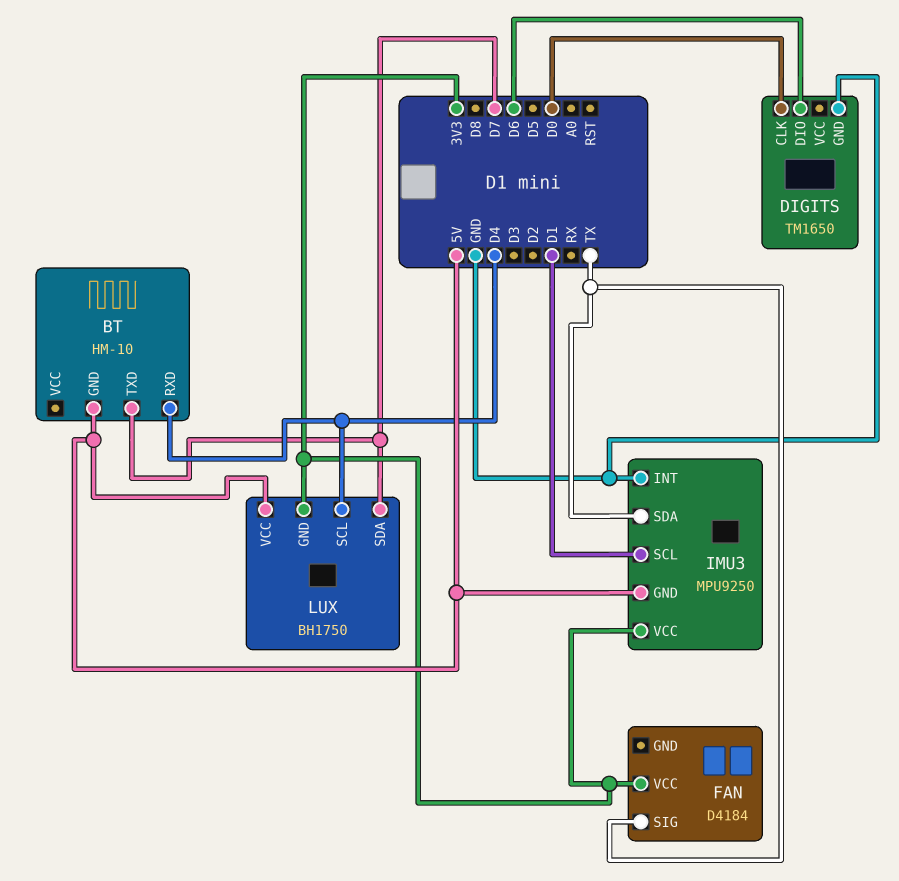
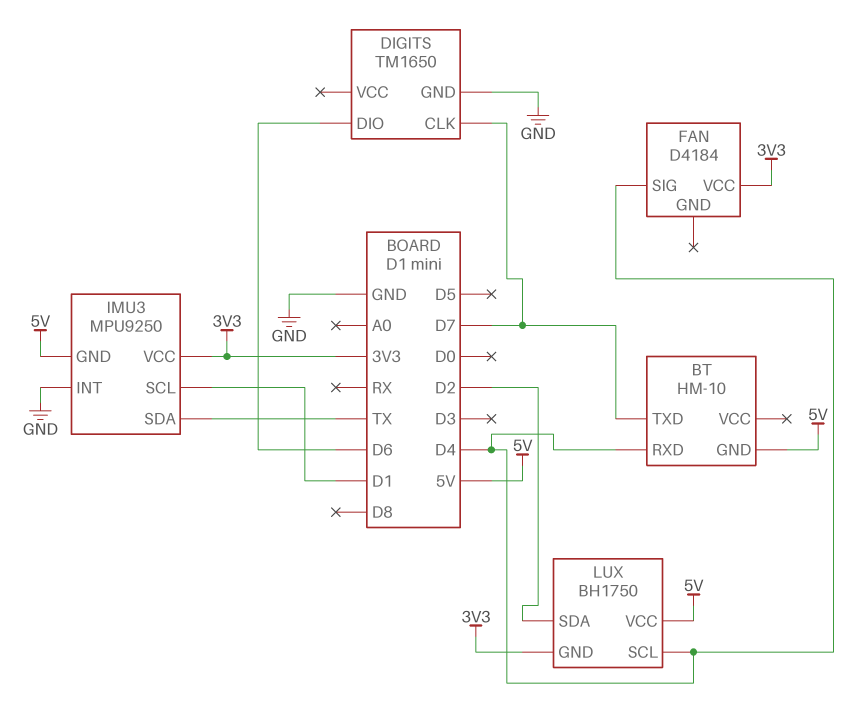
DIGITS pin CLK: D0 -> D7
FAN pin SIG: TX -> D4
LUX pin SDA: D7 -> D2

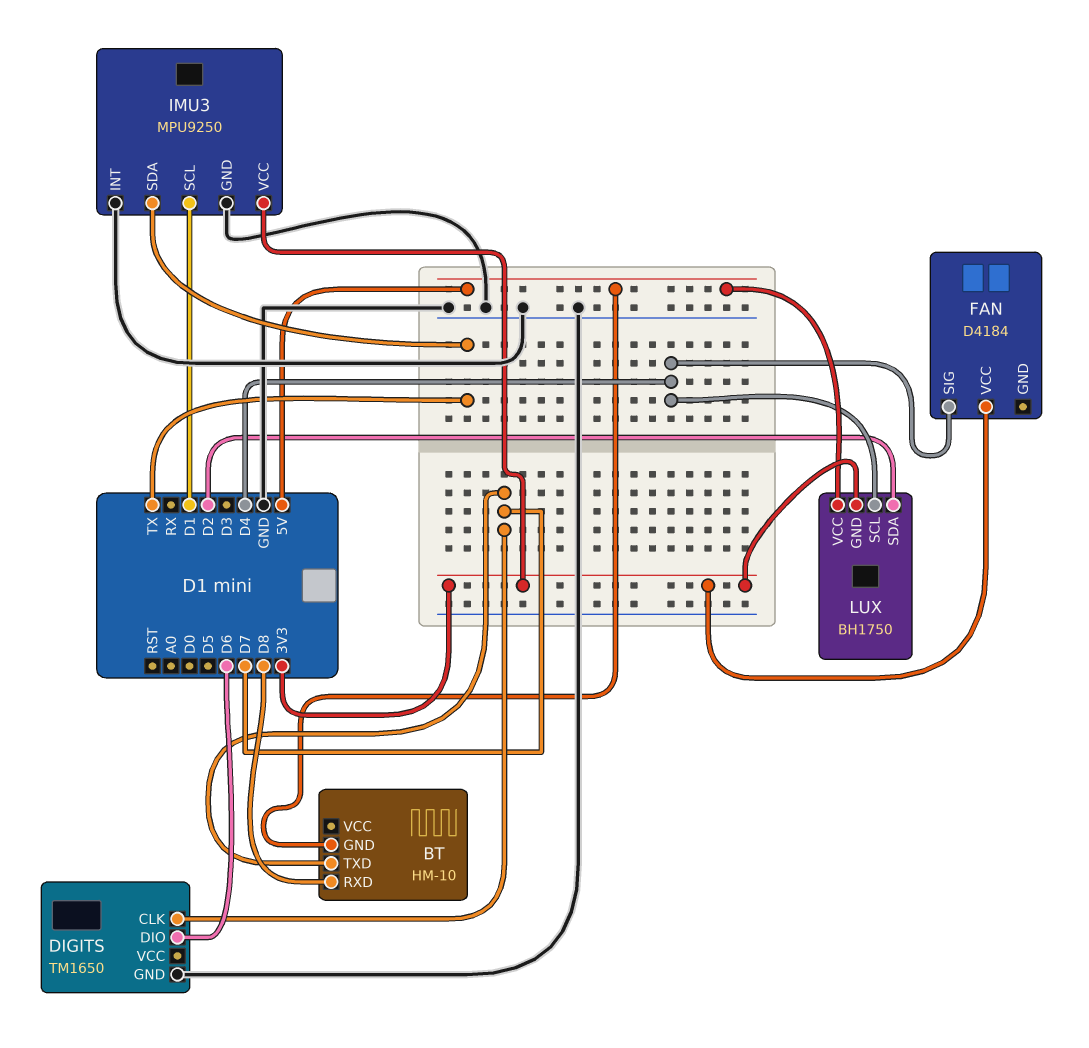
BT pin RXD: D4 -> D8
IMU3 pin GND: 5V -> GND

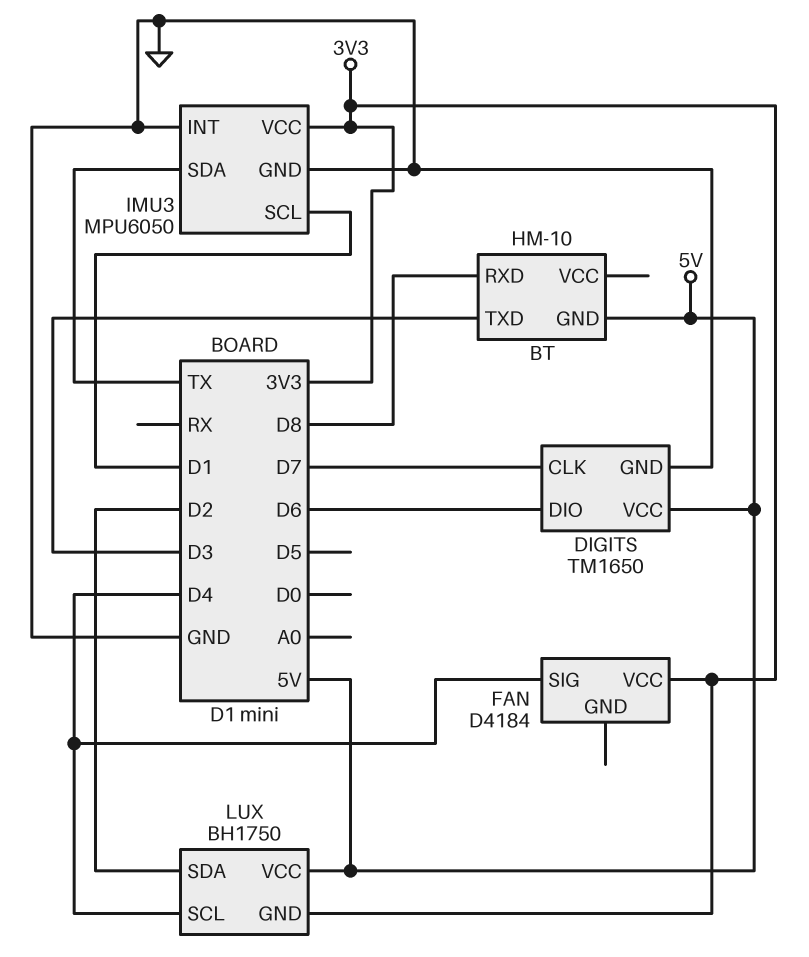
BT pin TXD: D7 -> D3
DIGITS pin VCC: none -> 5V
IMU3: MPU9250 -> MPU6050

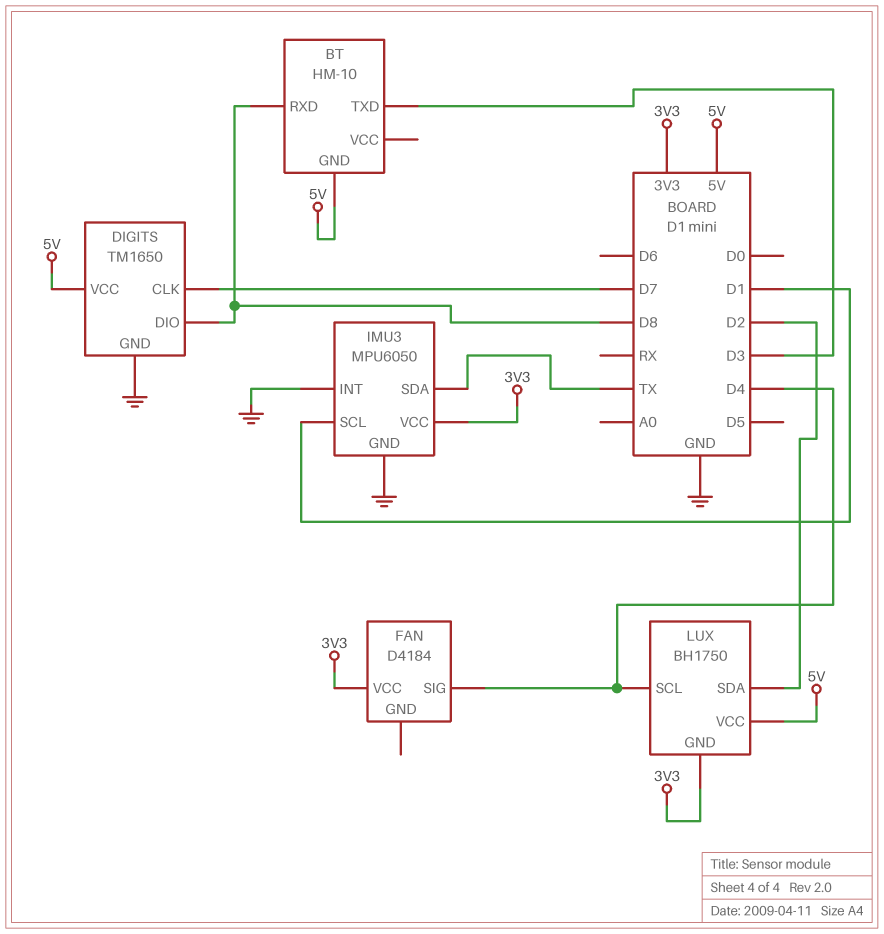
DIGITS pin DIO: D6 -> D8

